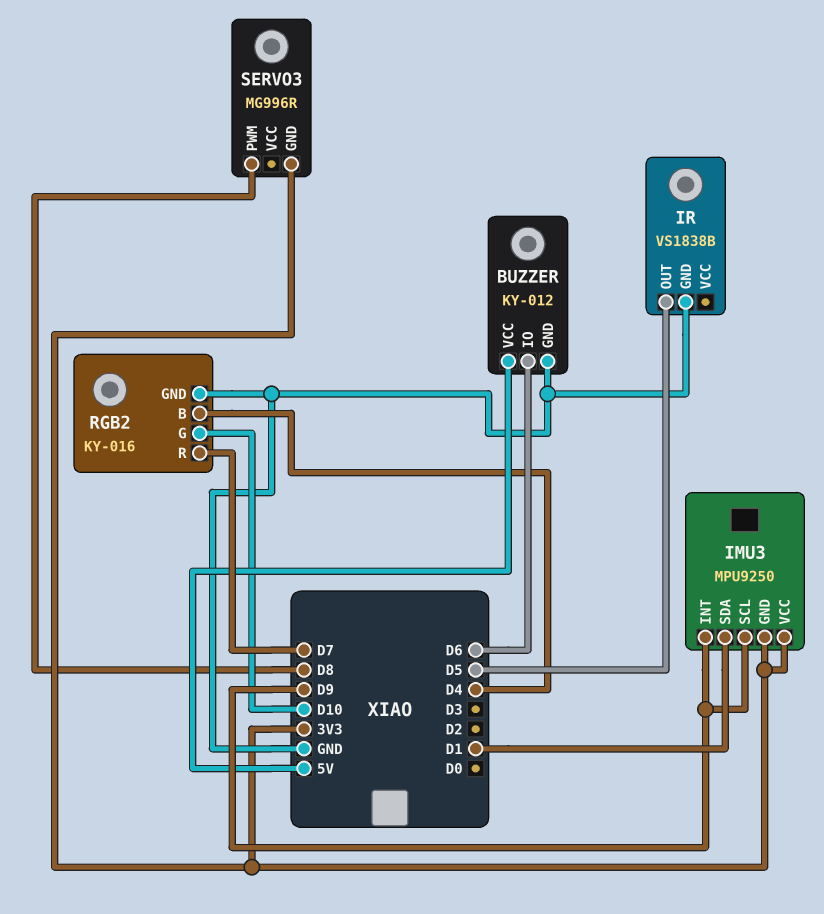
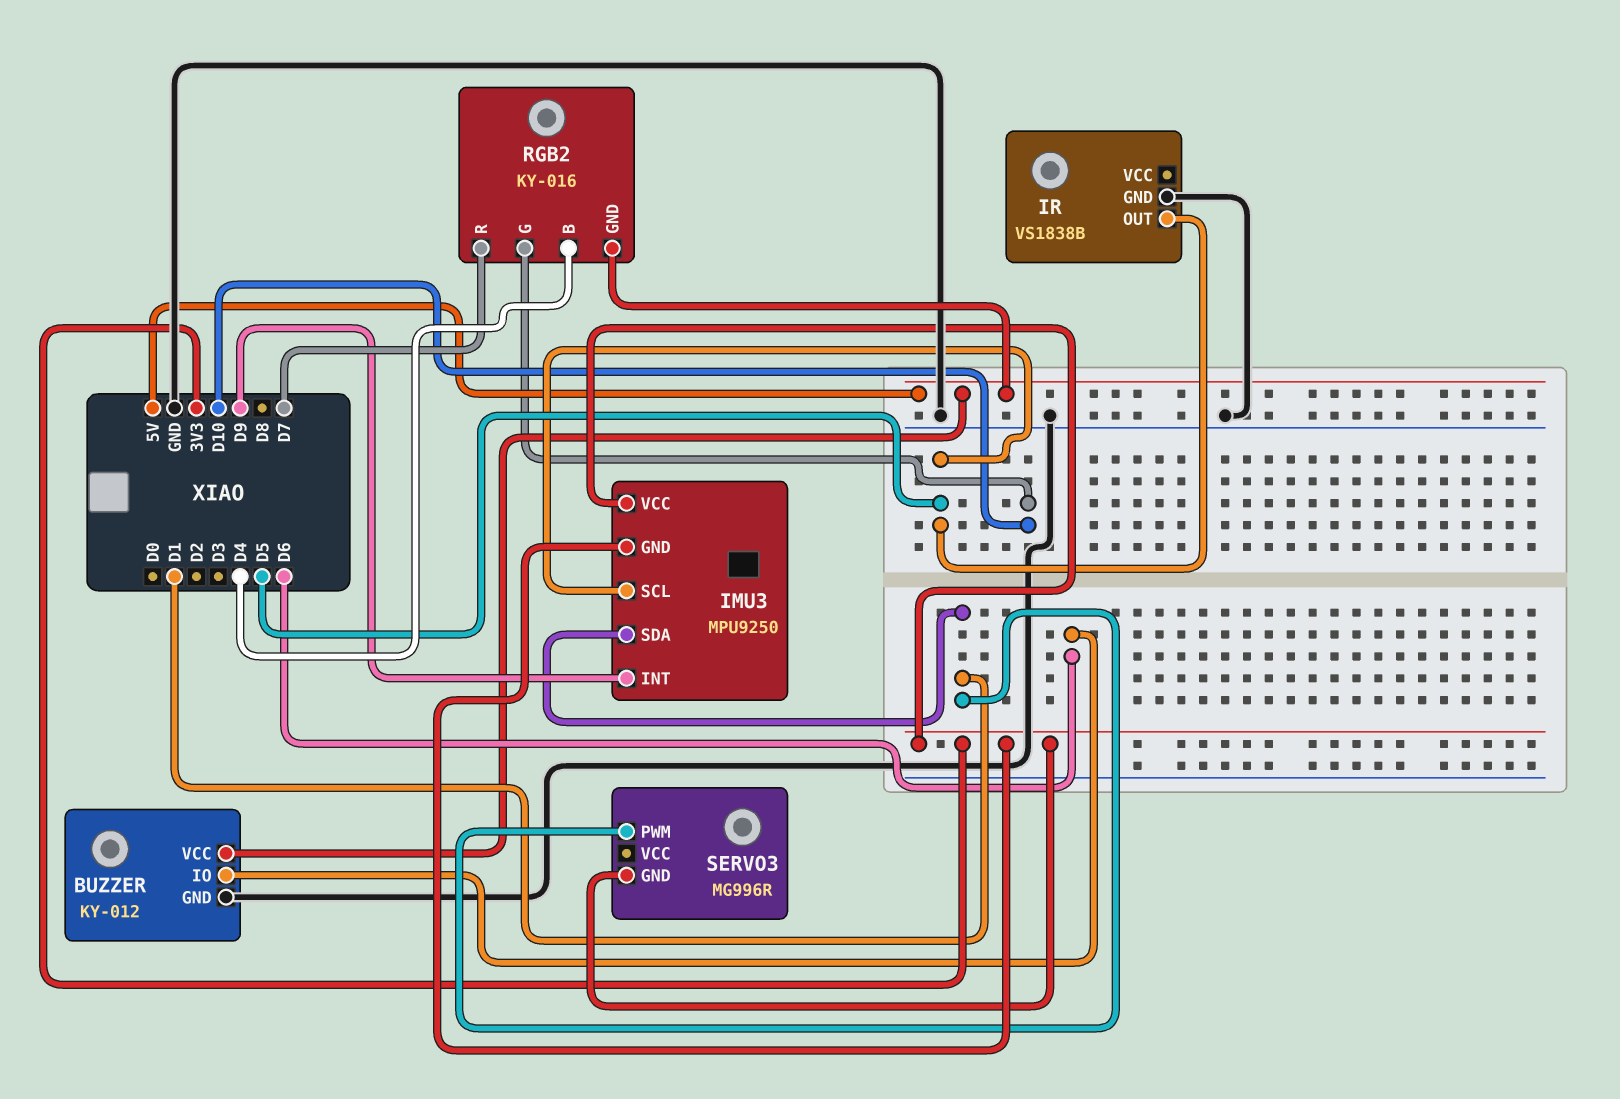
IMU3 pin SCL: D9 -> D5
RGB2 pin GND: GND -> 5V
SERVO3 pin PWM: D8 -> D1

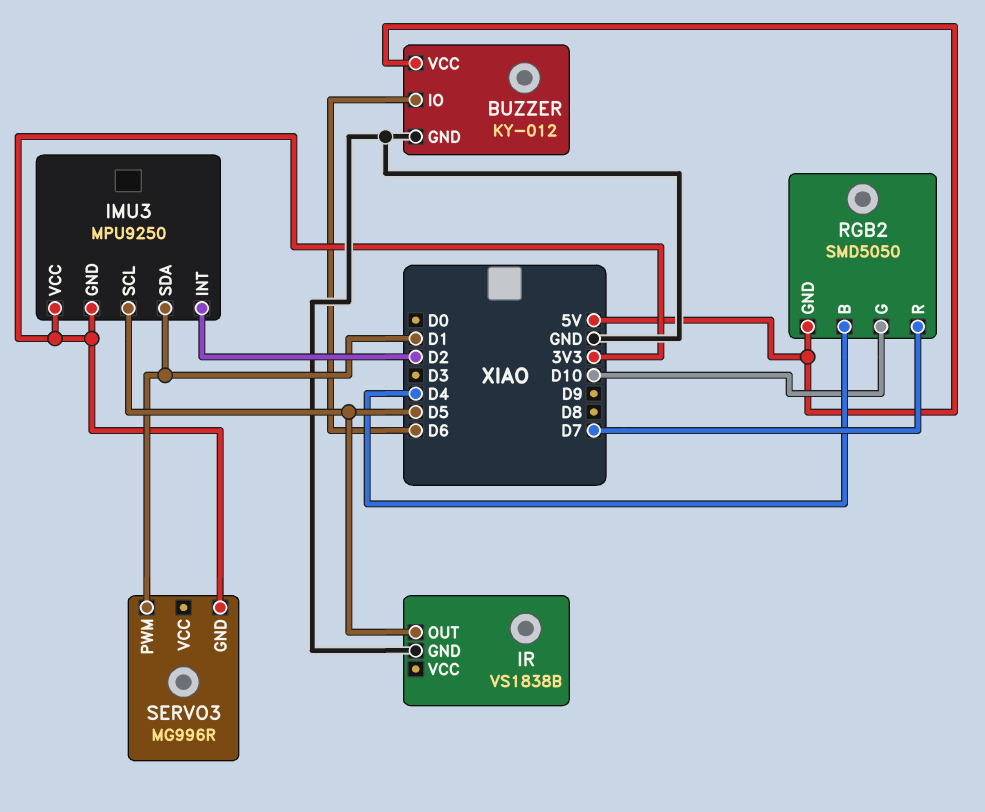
IMU3 pin INT: D9 -> D2
RGB2: KY-016 -> SMD5050

